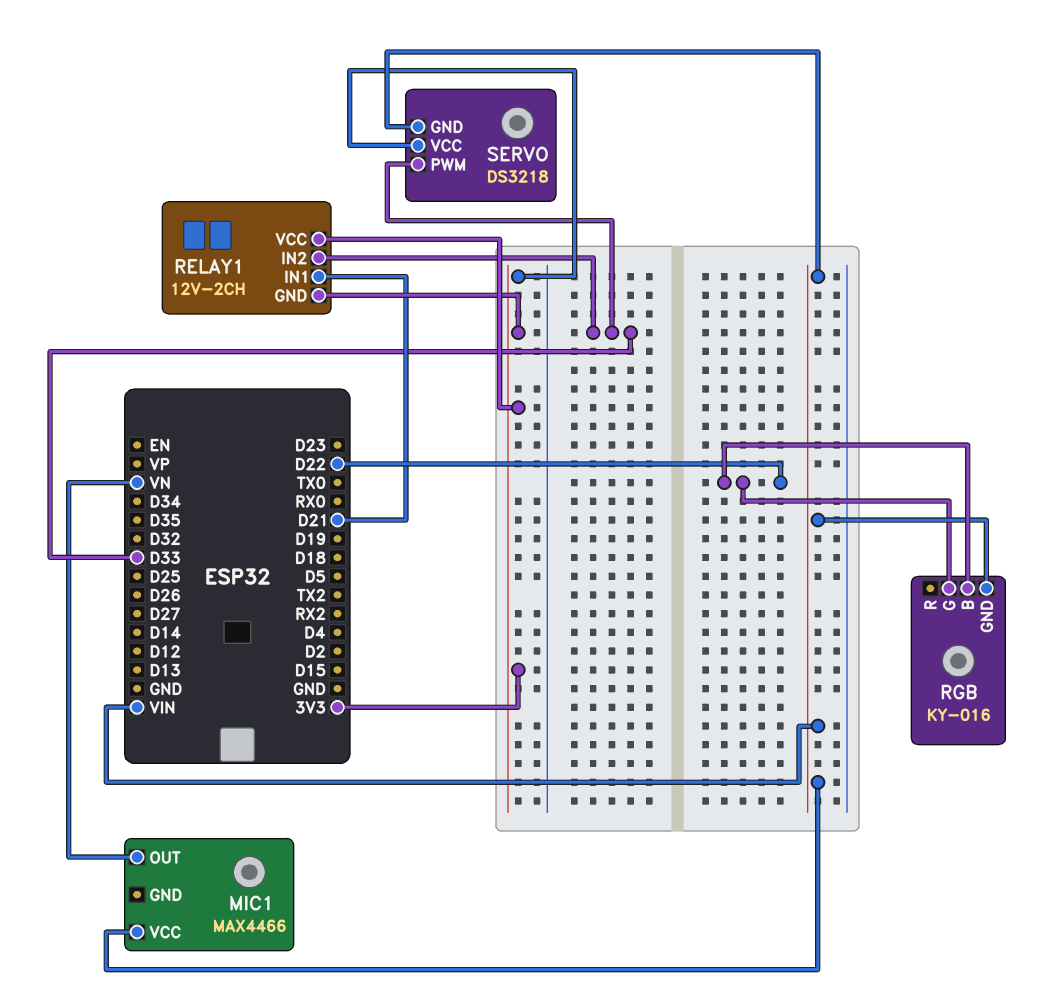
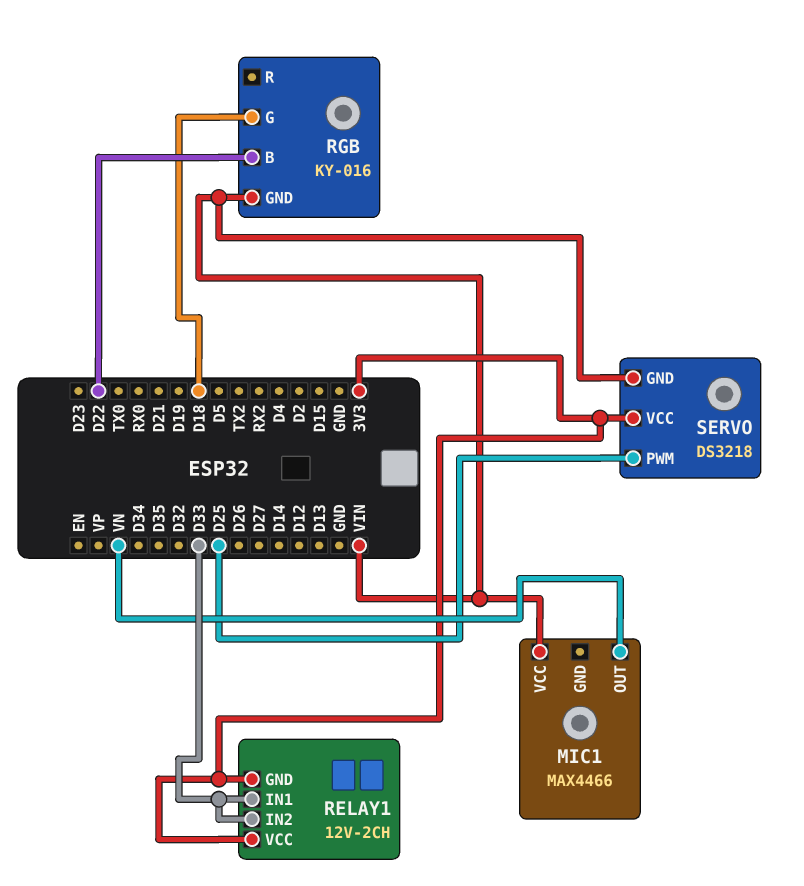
RELAY1 pin IN1: D21 -> D33
RGB pin G: D22 -> D18
SERVO pin PWM: D33 -> D25

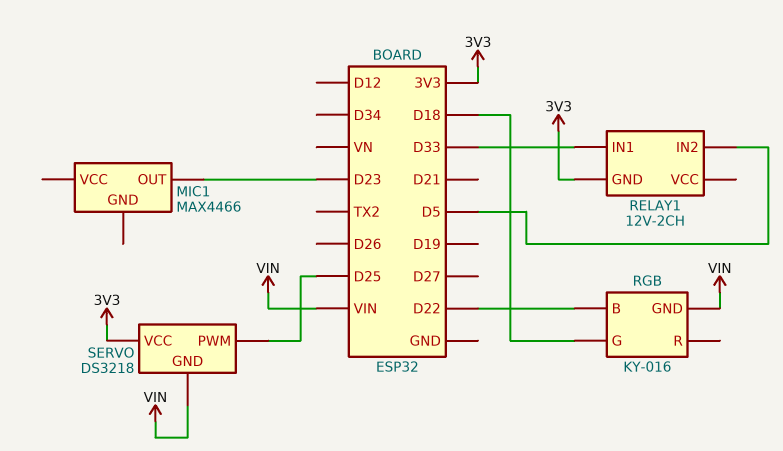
MIC1 pin OUT: VN -> D23
MIC1 pin VCC: VIN -> none
RELAY1 pin IN2: D33 -> D5
RELAY1 pin VCC: 3V3 -> none

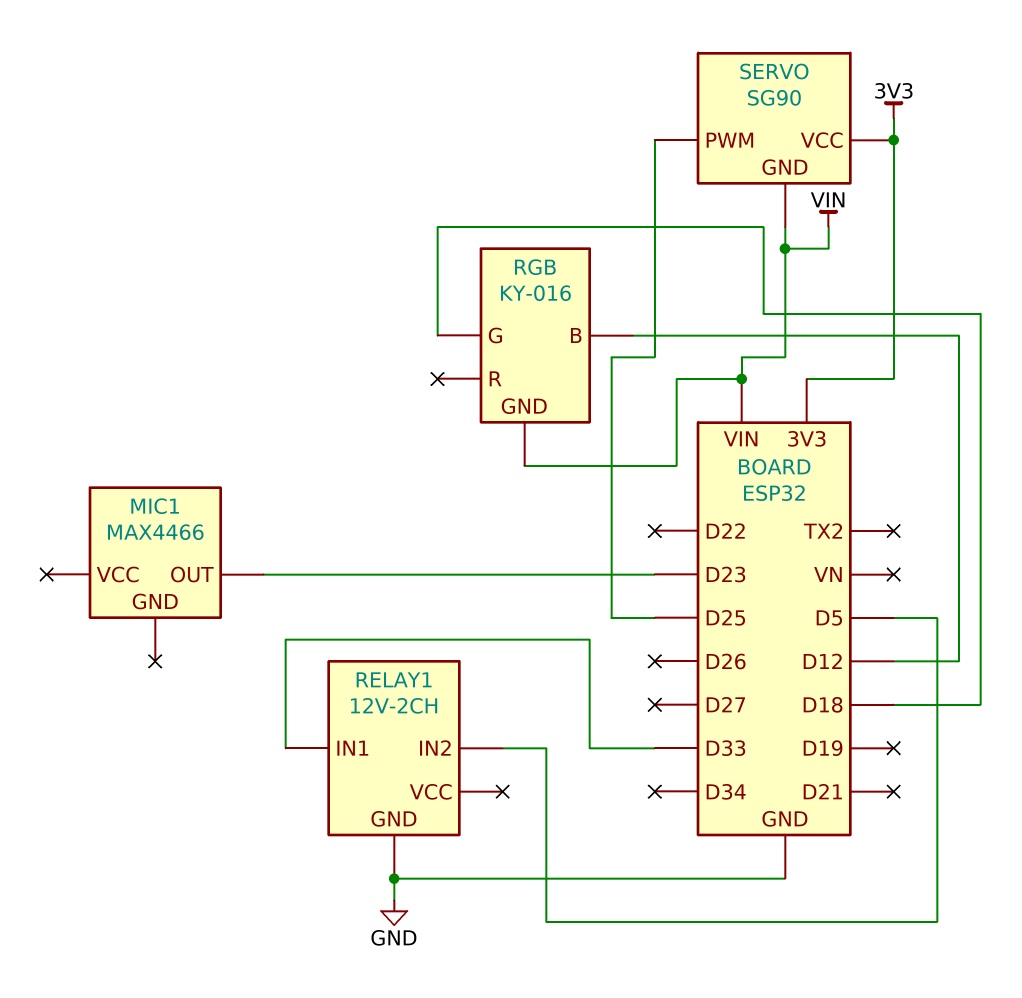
RELAY1 pin GND: 3V3 -> GND
RGB pin B: D22 -> D12
SERVO: DS3218 -> SG90

